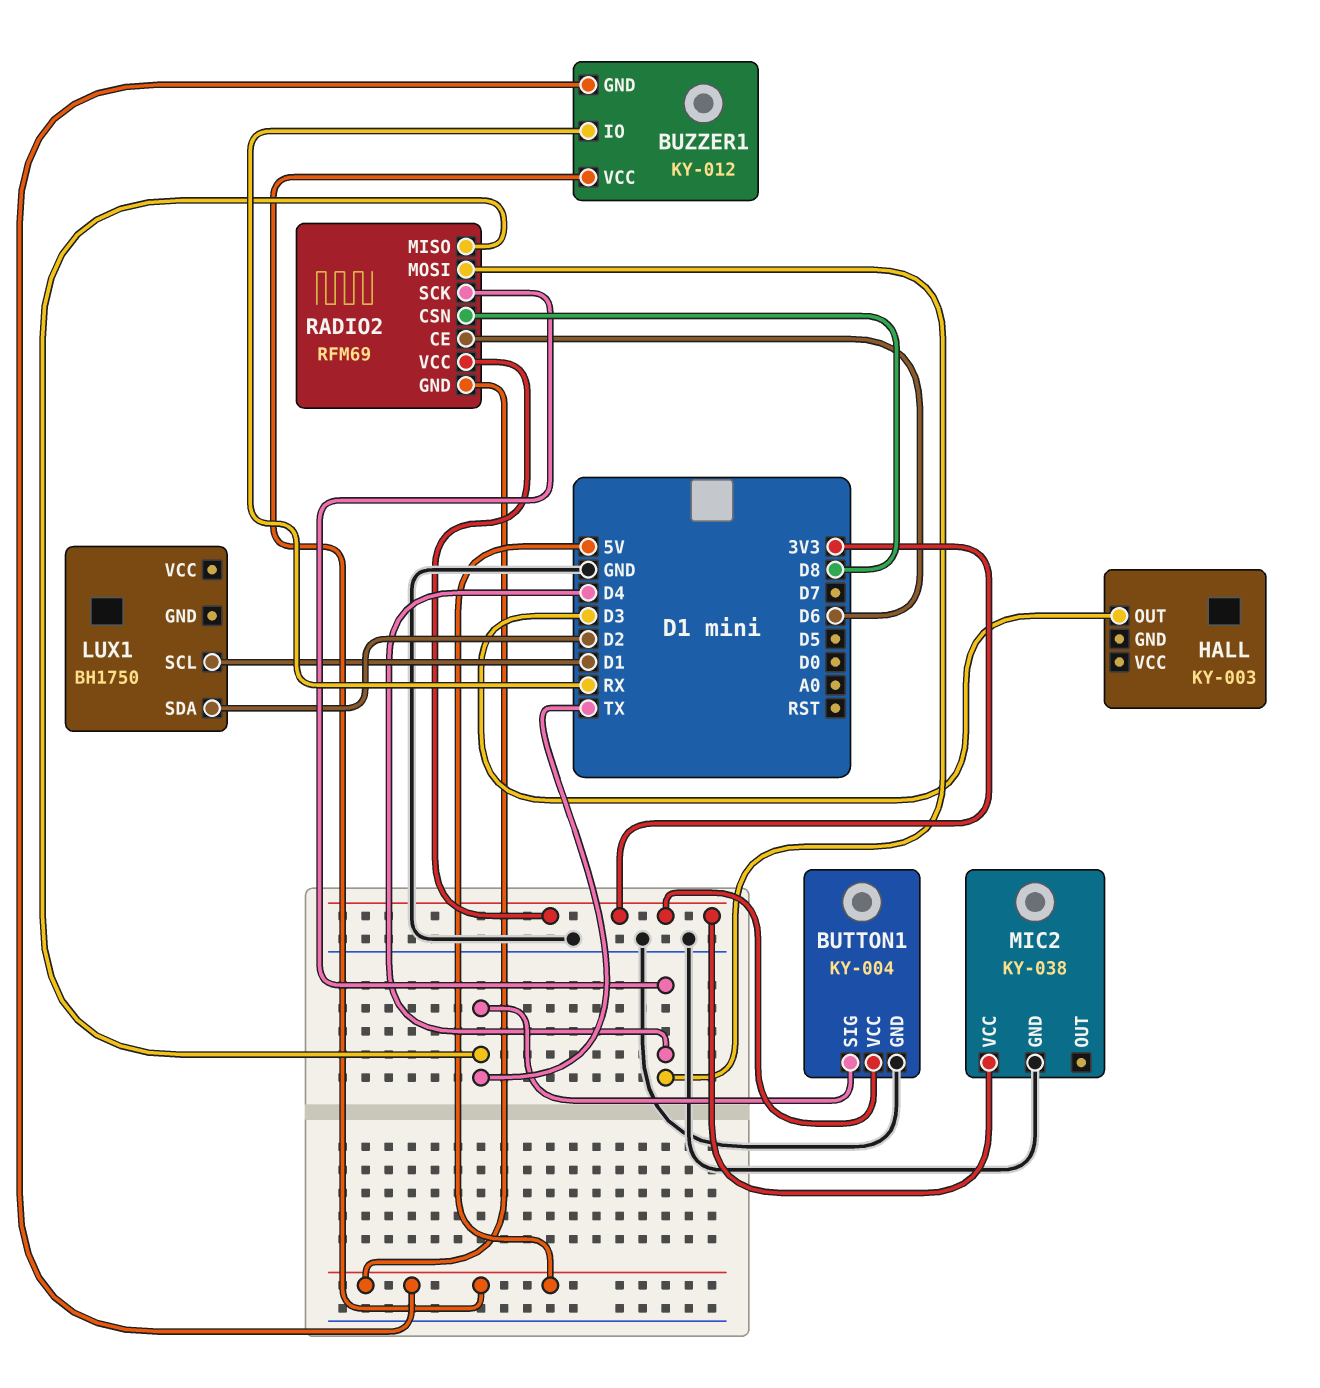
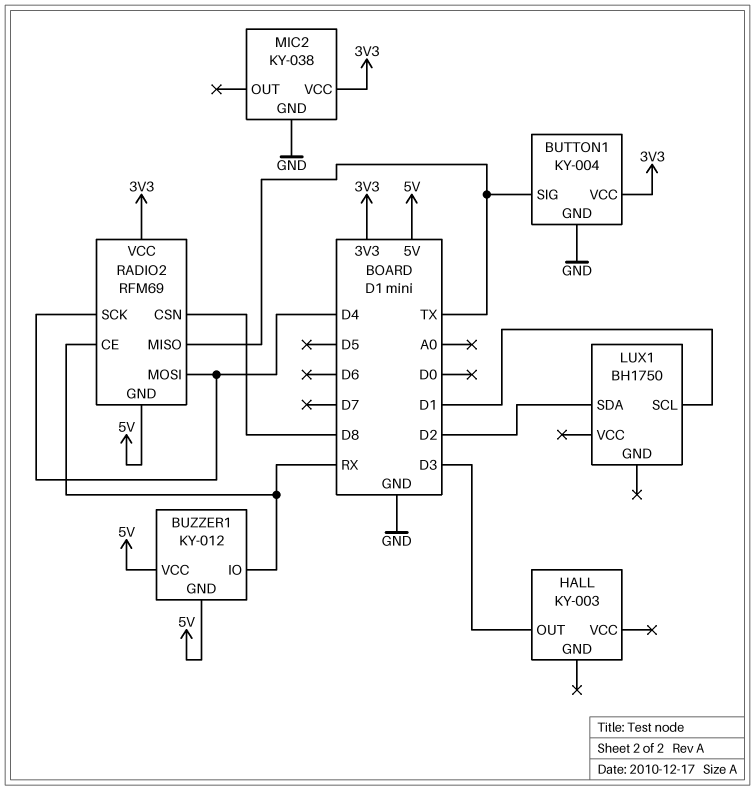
RADIO2 pin CE: D6 -> RX

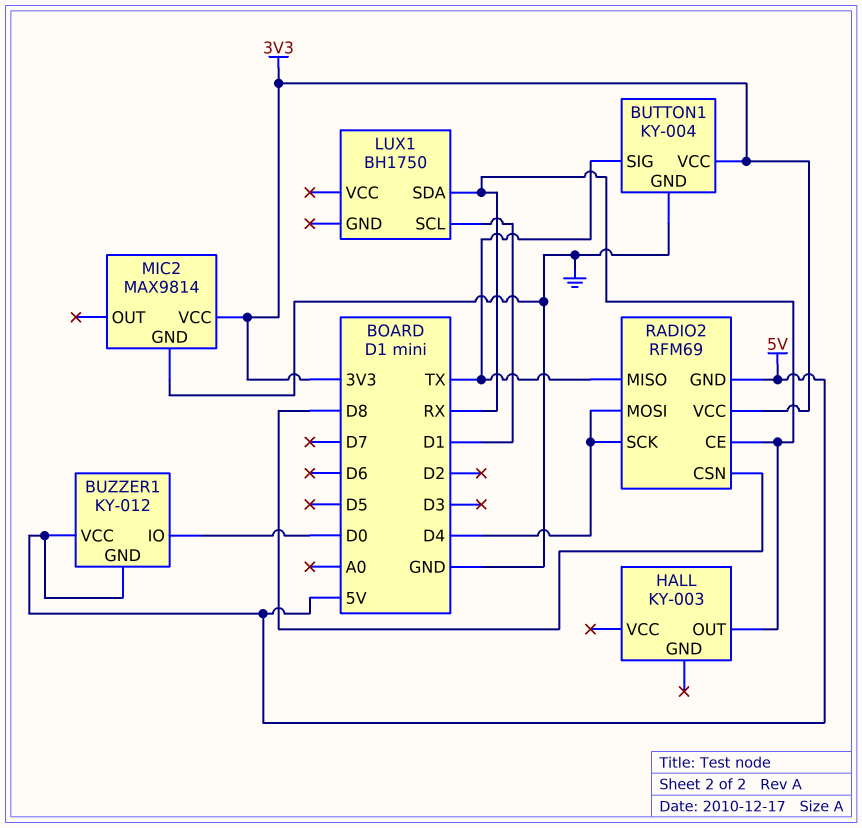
BUZZER1 pin IO: RX -> D0
HALL pin OUT: D3 -> RX
LUX1 pin SDA: D2 -> RX
MIC2: KY-038 -> MAX9814

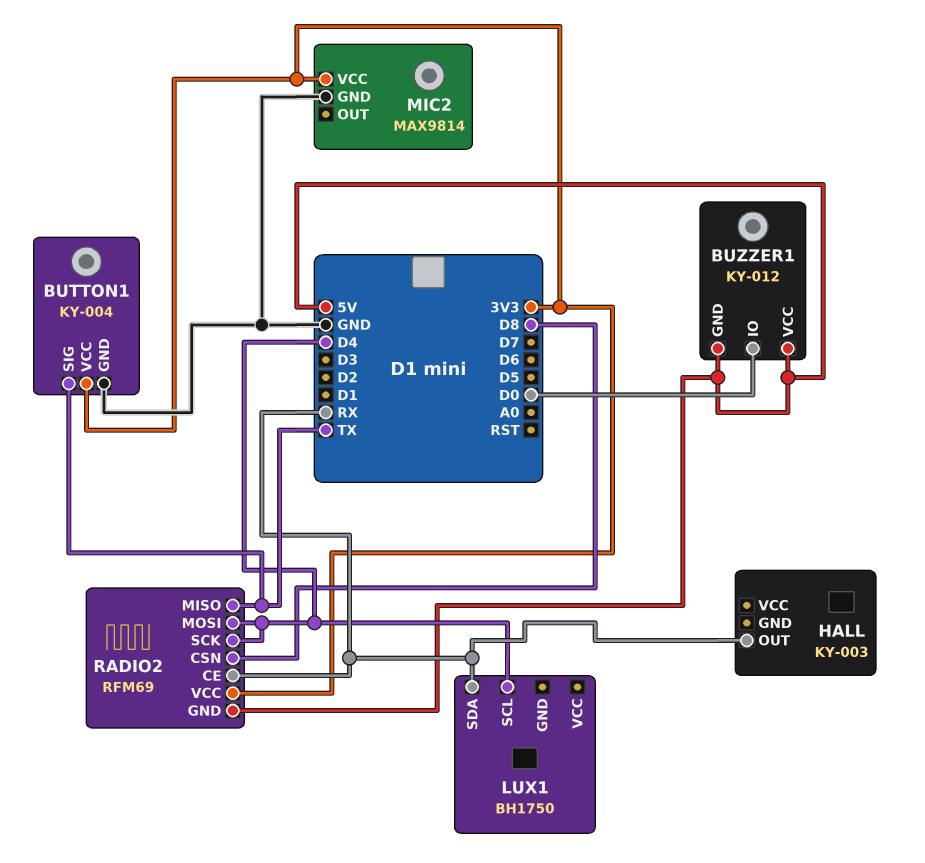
LUX1 pin SCL: D1 -> D4

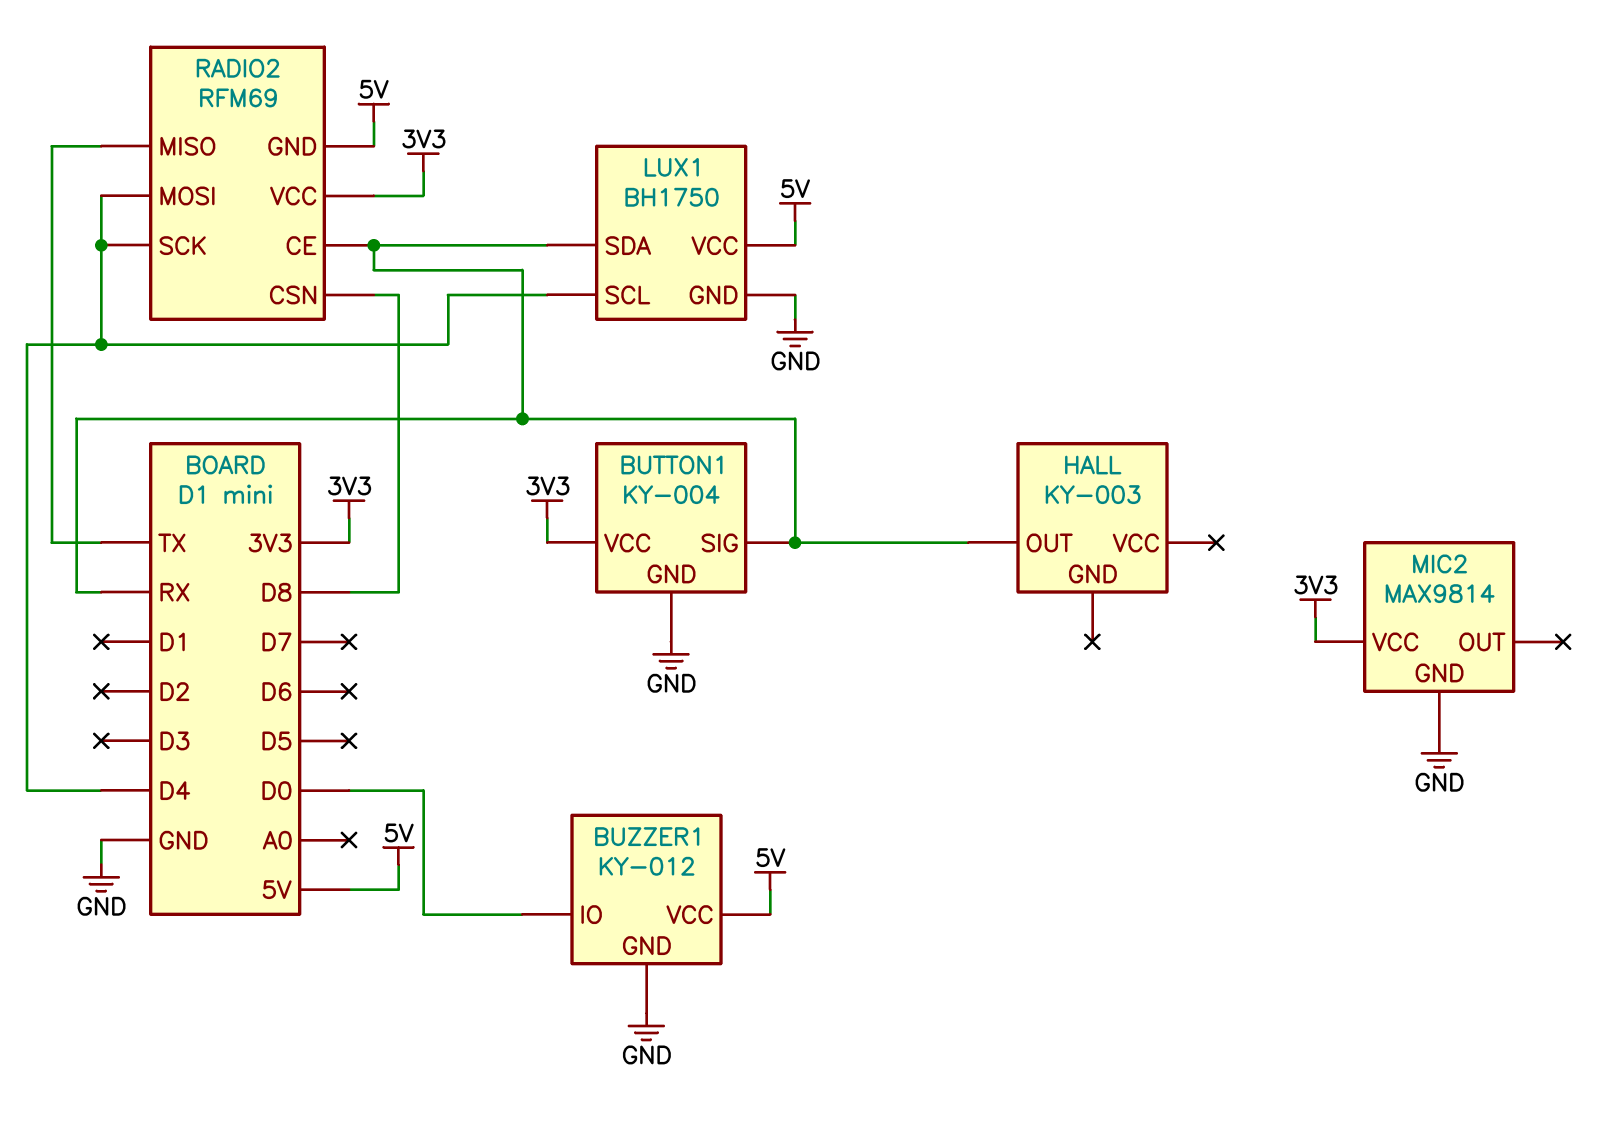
BUTTON1 pin SIG: TX -> RX
BUZZER1 pin GND: 5V -> GND
LUX1 pin GND: none -> GND
LUX1 pin VCC: none -> 5V

